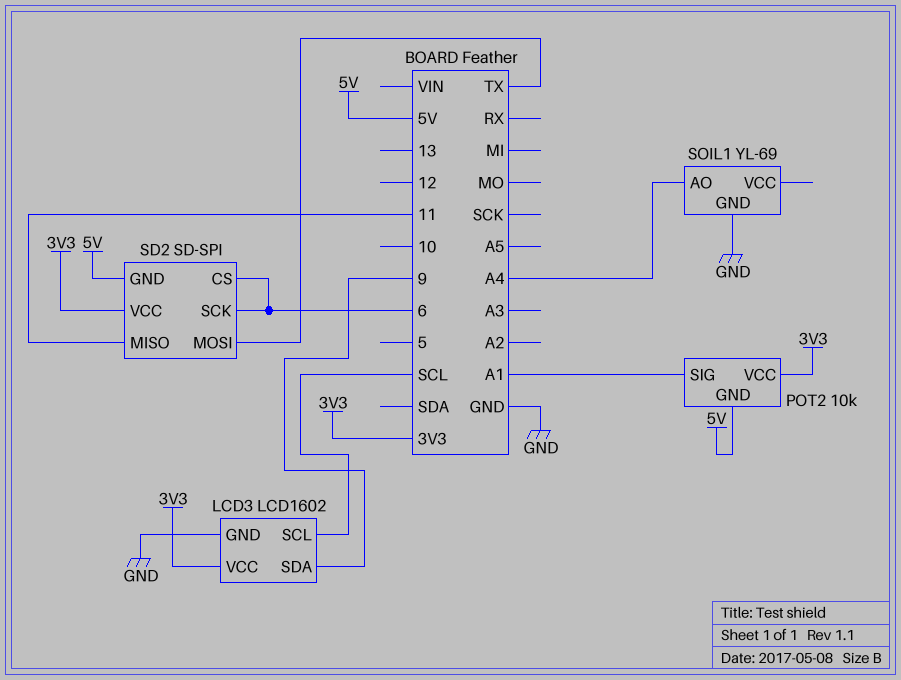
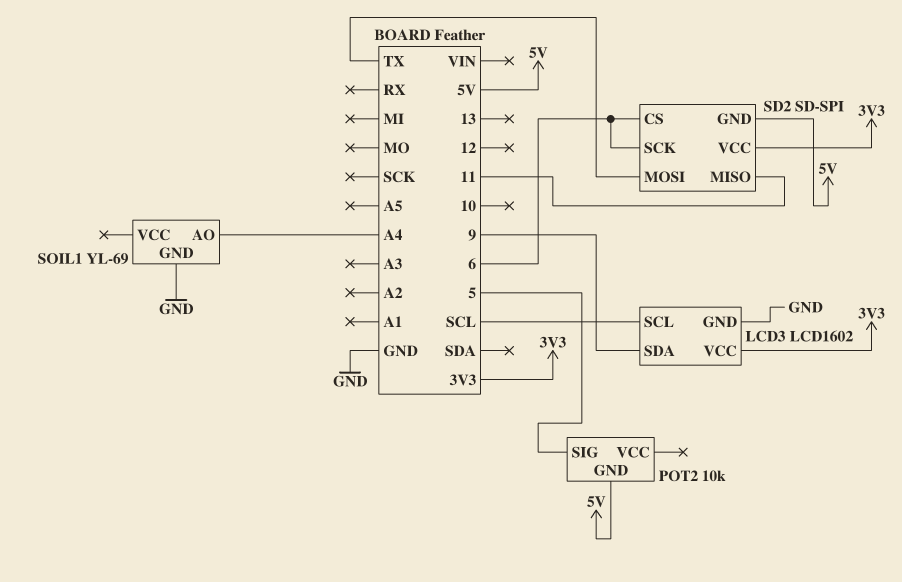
POT2 pin SIG: A1 -> 5
POT2 pin VCC: 3V3 -> none

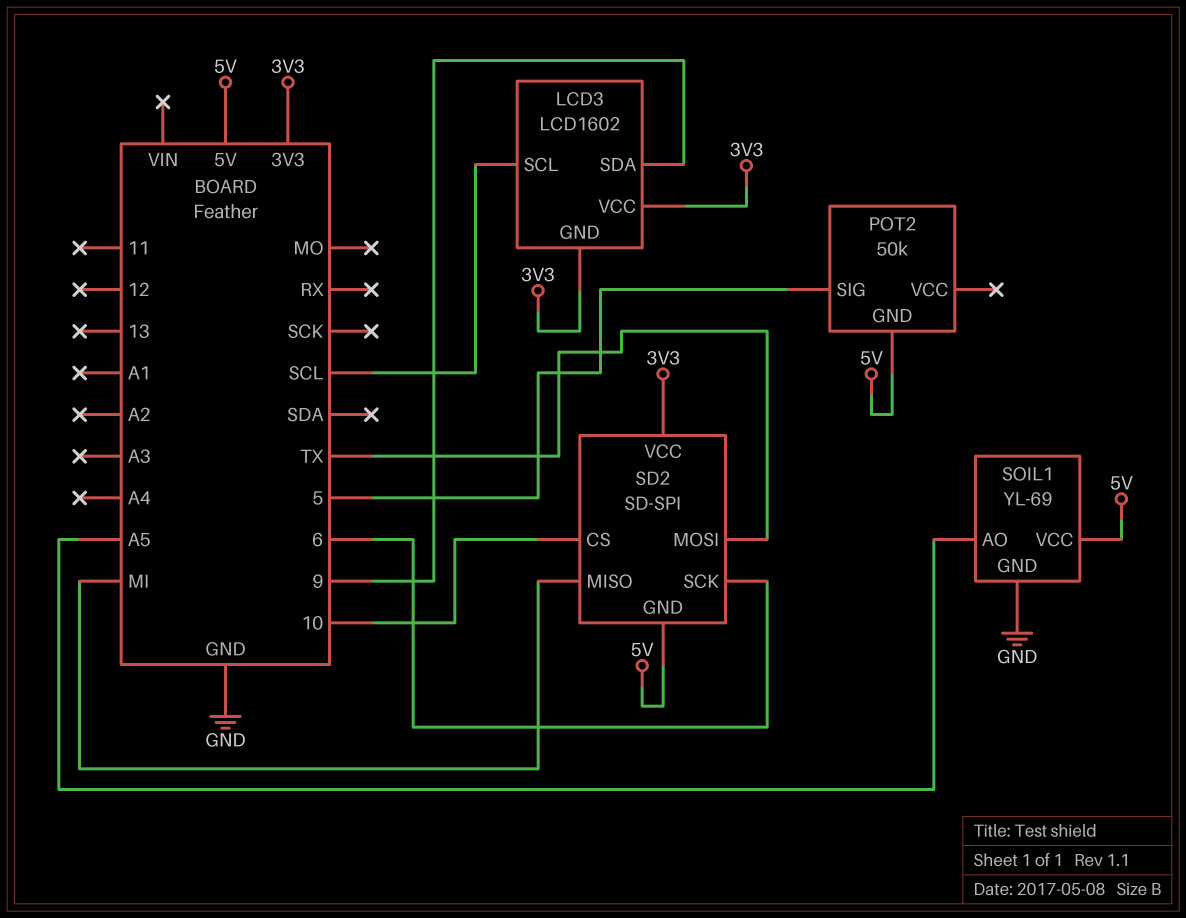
LCD3 pin GND: GND -> 3V3
POT2: 10k -> 50k
SD2 pin CS: 6 -> 10
SD2 pin MISO: 11 -> MI
SOIL1 pin AO: A4 -> A5
SOIL1 pin VCC: none -> 5V

